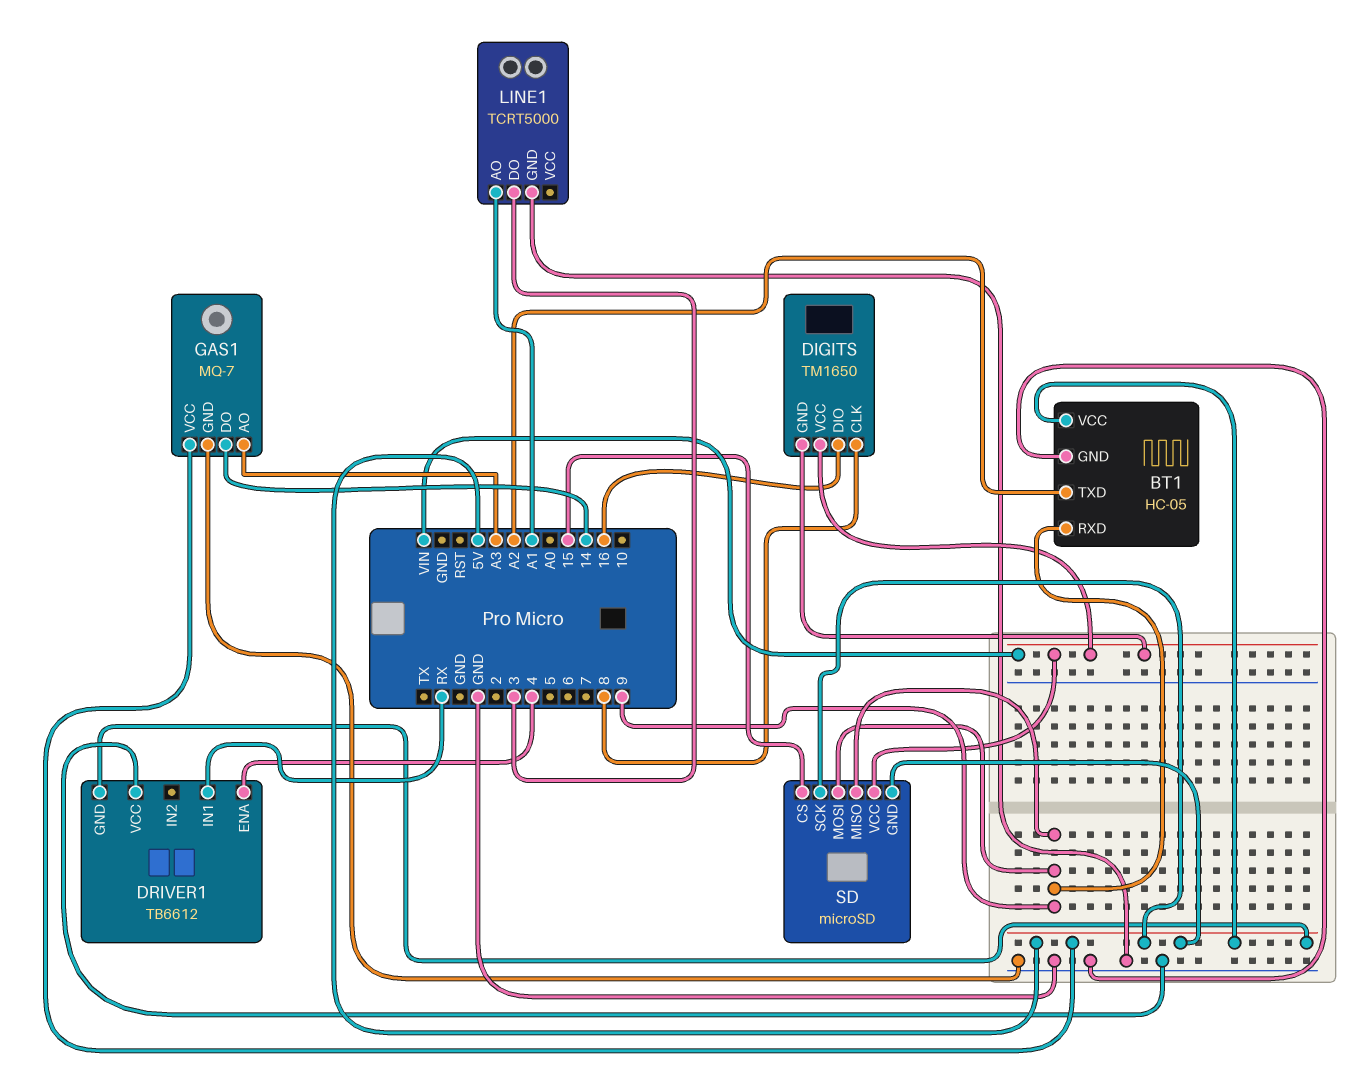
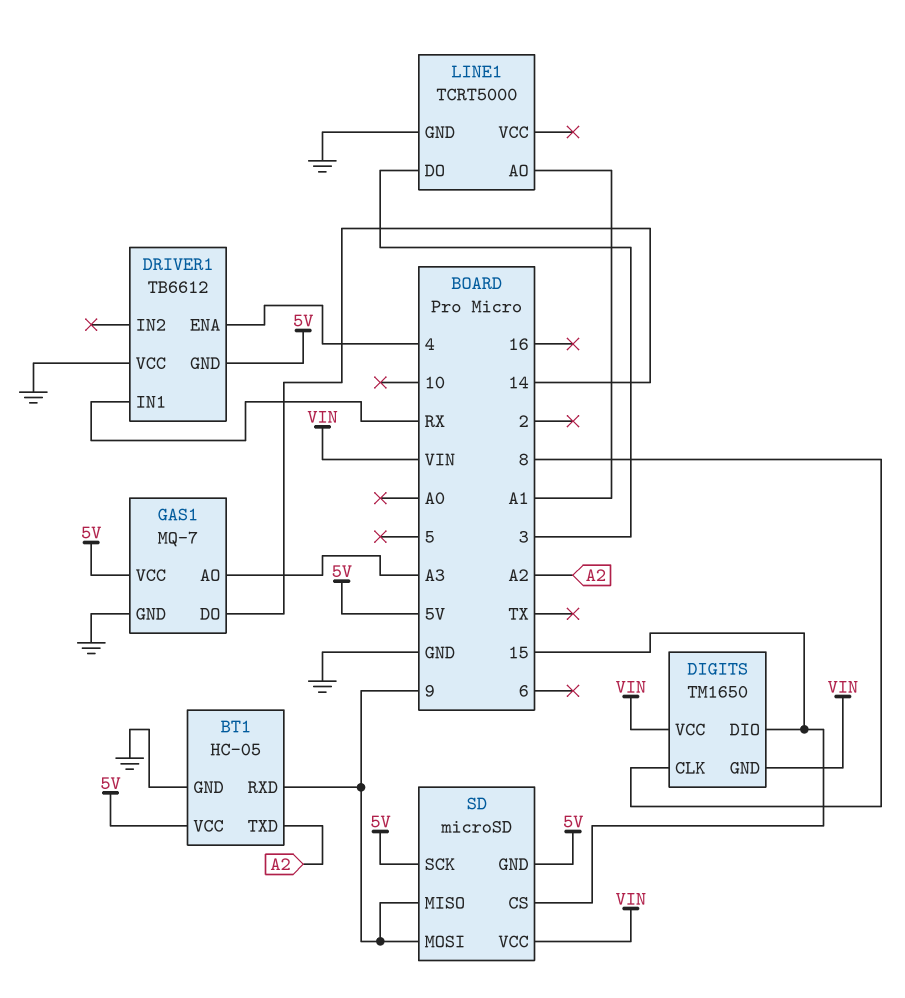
DIGITS pin DIO: 16 -> 15

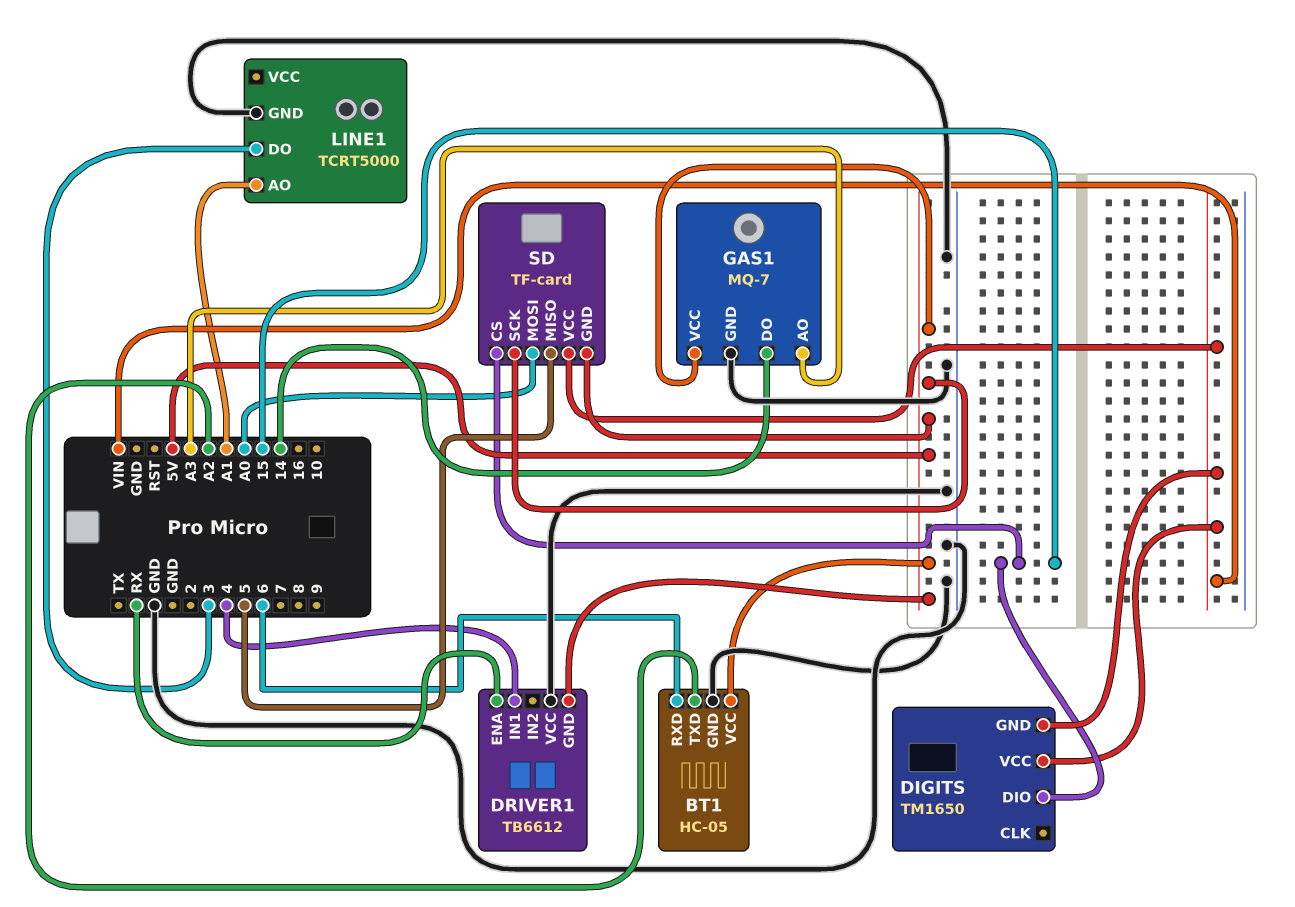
BT1 pin RXD: 9 -> 6
DIGITS pin CLK: 8 -> none
DRIVER1 pin ENA: 4 -> RX
DRIVER1 pin IN1: RX -> 4
SD: microSD -> TF-card
SD pin MISO: 9 -> 5
SD pin MOSI: 9 -> A0

